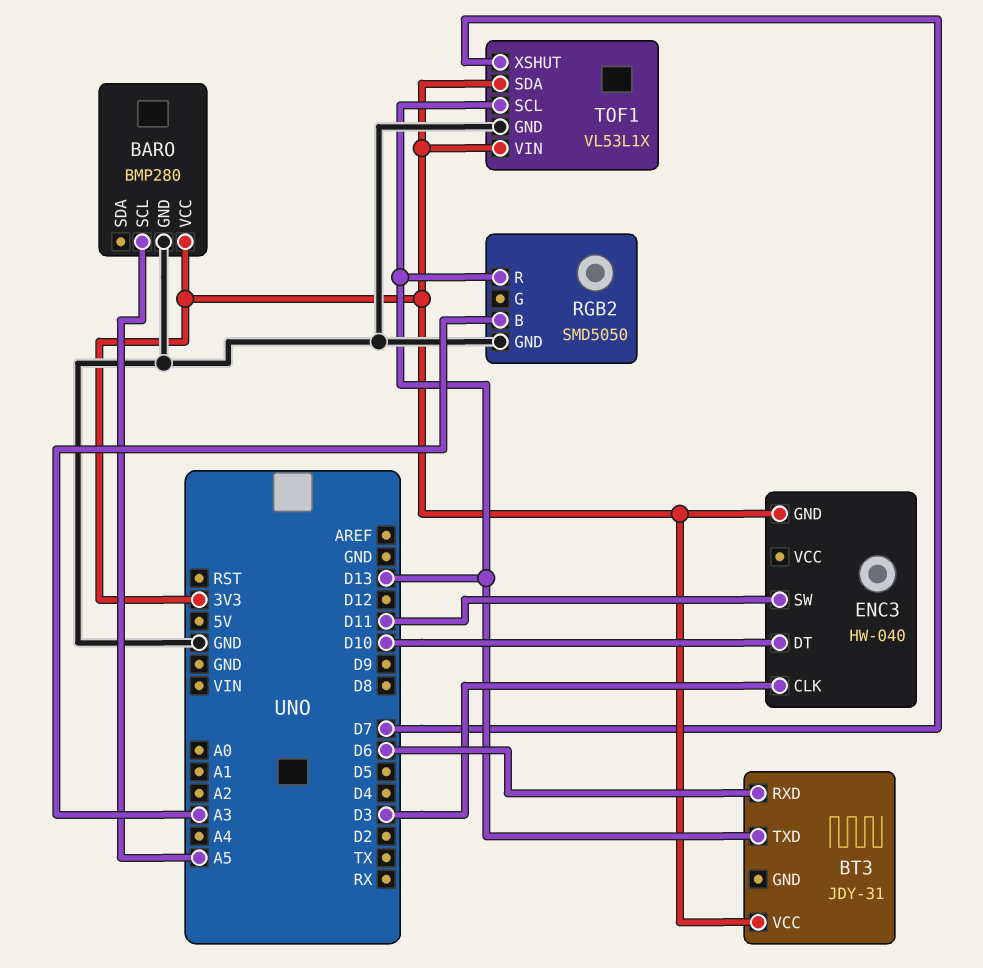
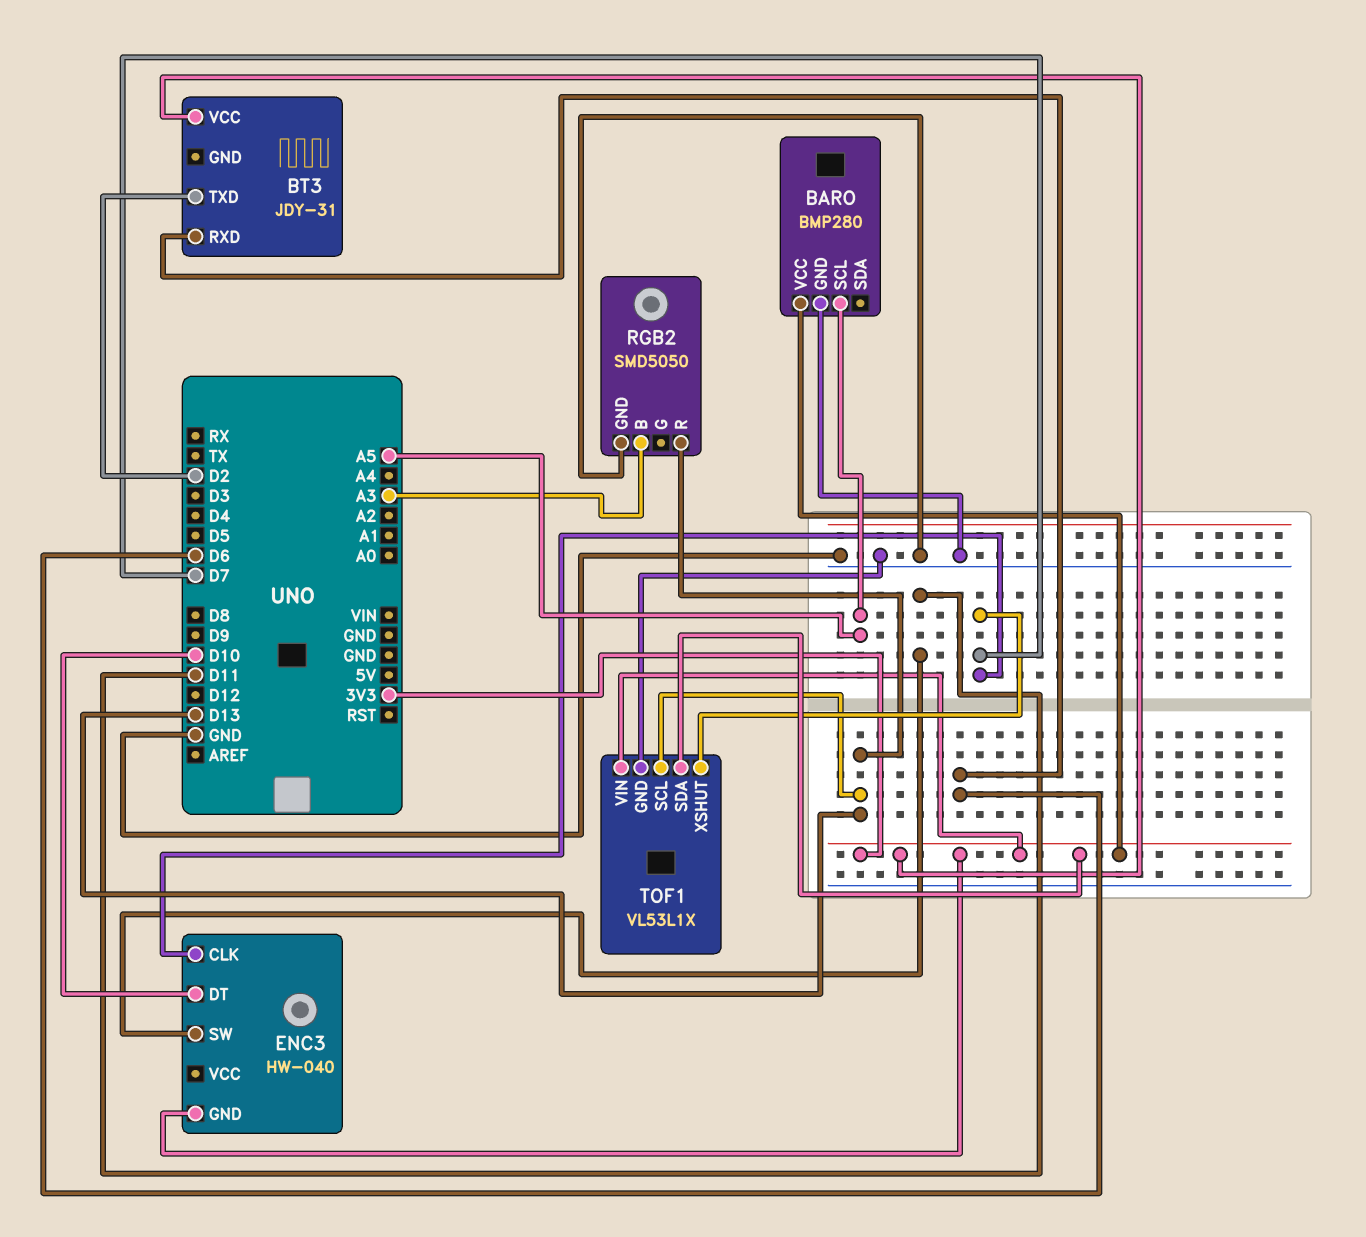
BT3 pin TXD: D13 -> D2
ENC3 pin CLK: D3 -> D7

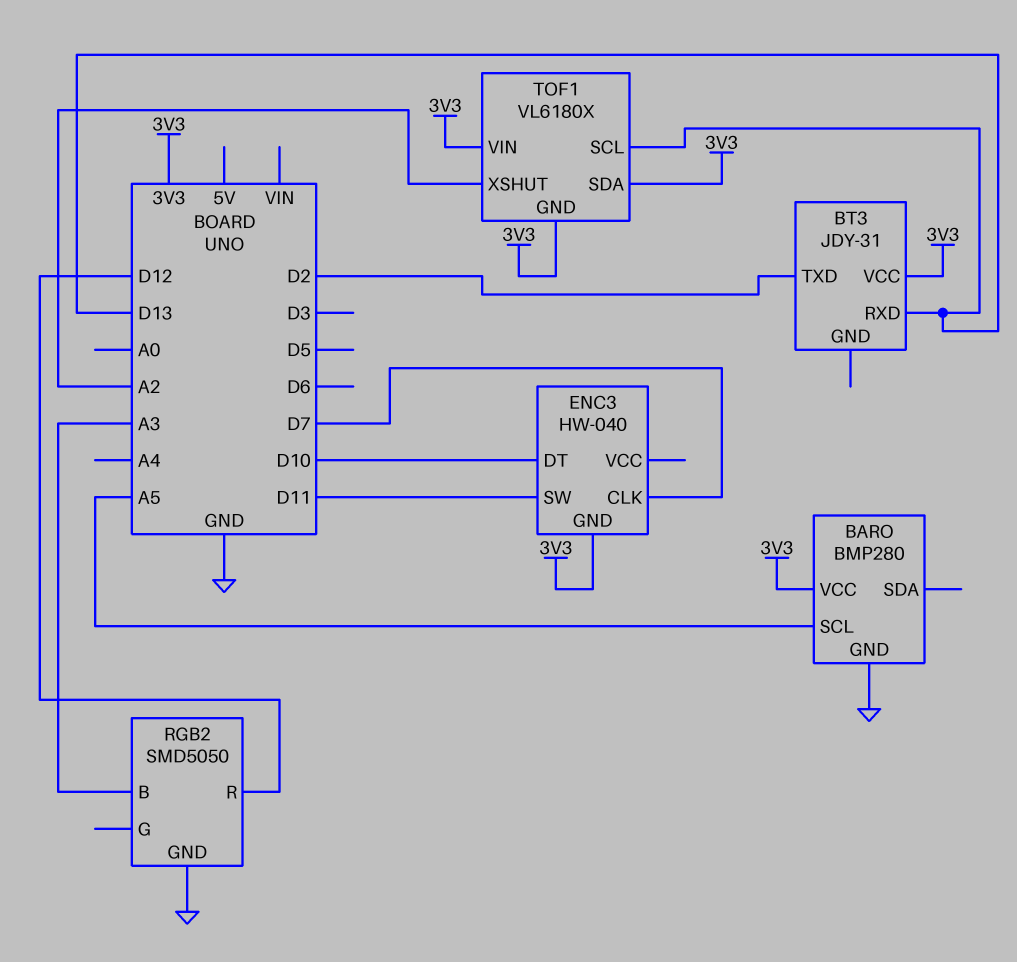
BT3 pin RXD: D6 -> D13
RGB2 pin R: D13 -> D12
TOF1: VL53L1X -> VL6180X
TOF1 pin GND: GND -> 3V3
TOF1 pin XSHUT: D7 -> A2

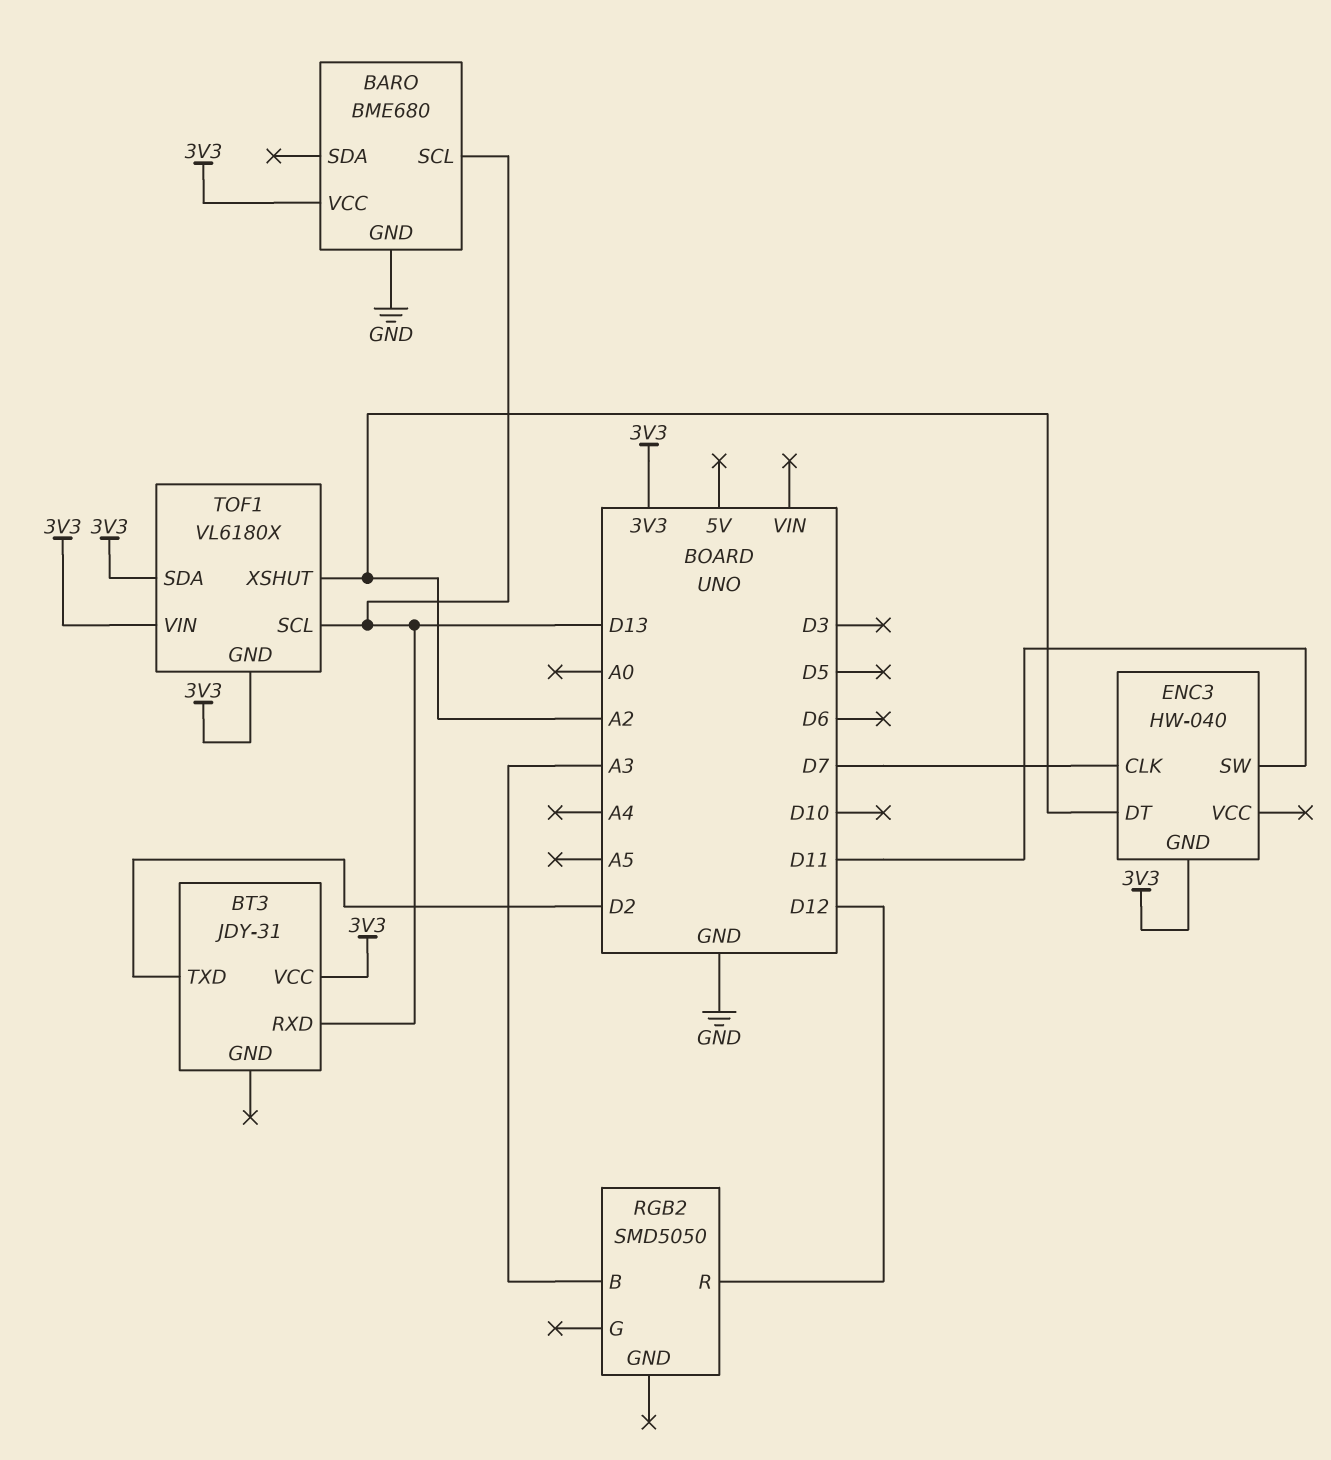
BARO: BMP280 -> BME680
BARO pin SCL: A5 -> D13
ENC3 pin DT: D10 -> A2
RGB2 pin GND: GND -> none

